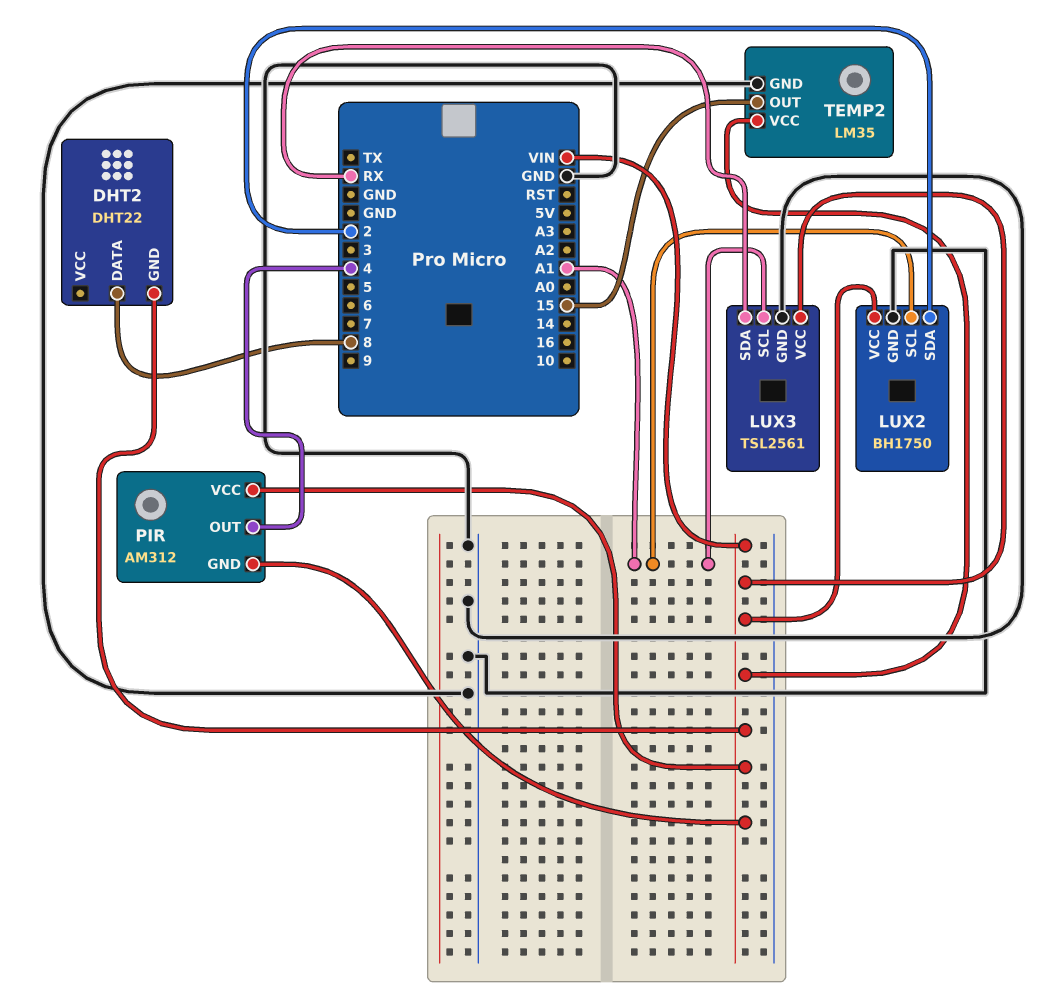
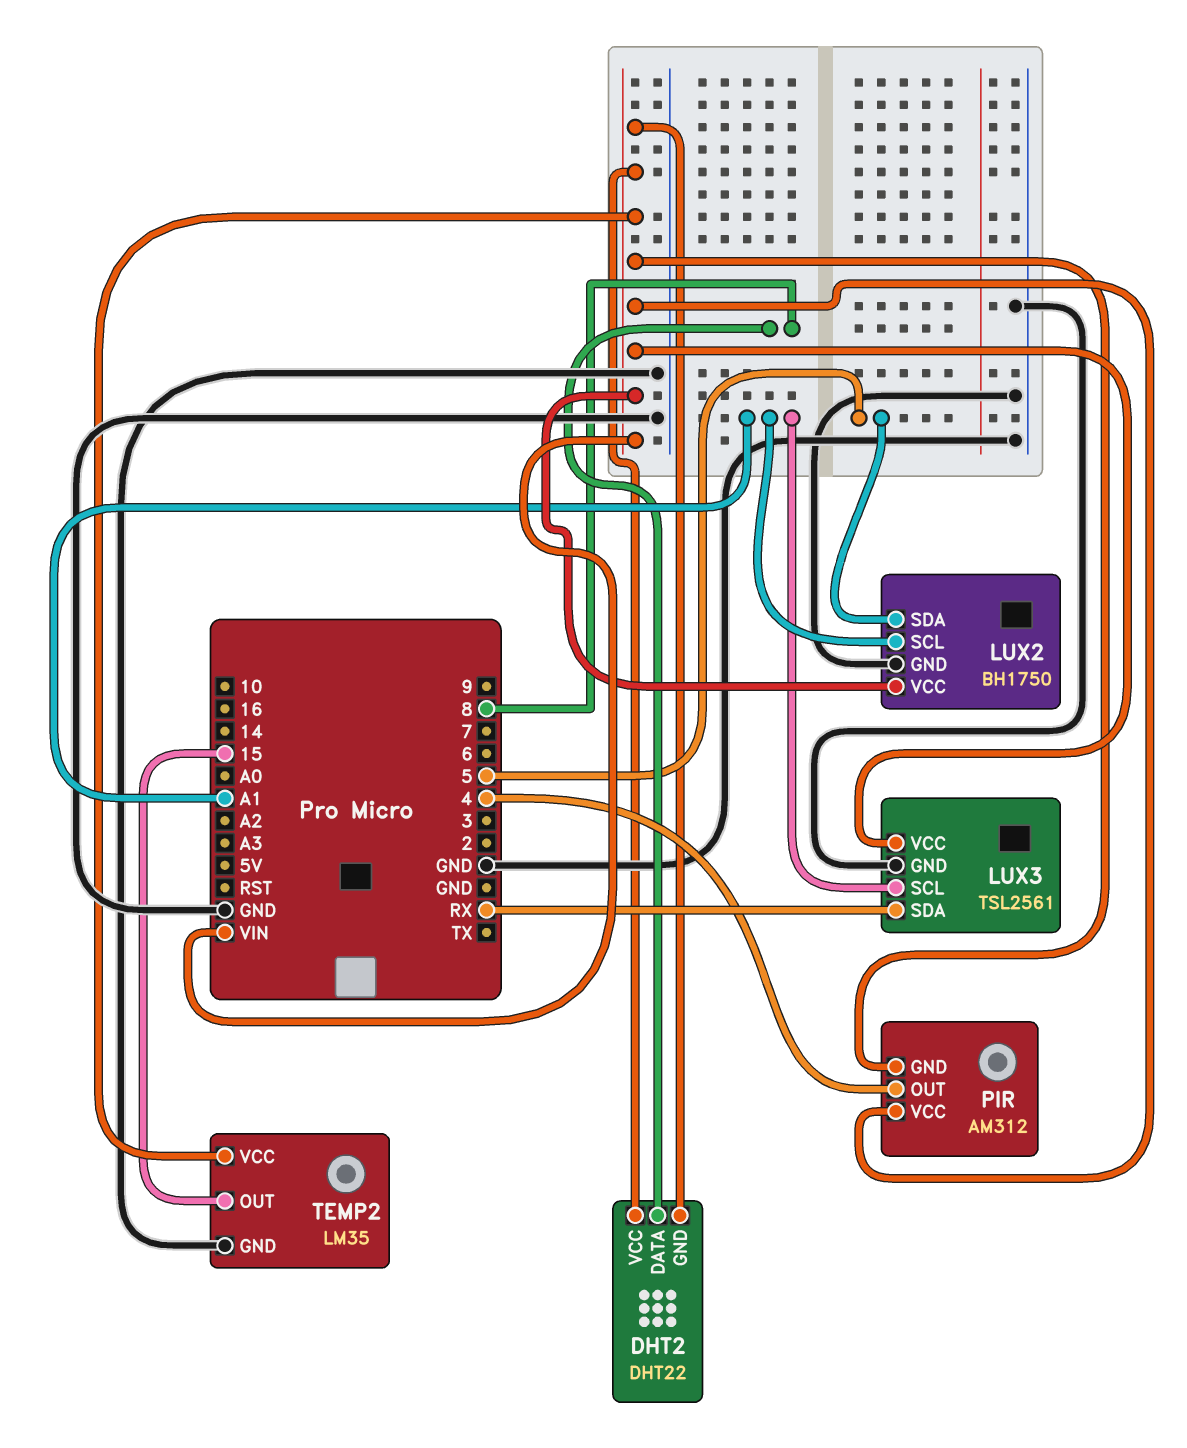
DHT2 pin VCC: none -> VIN
LUX2 pin SDA: 2 -> 5

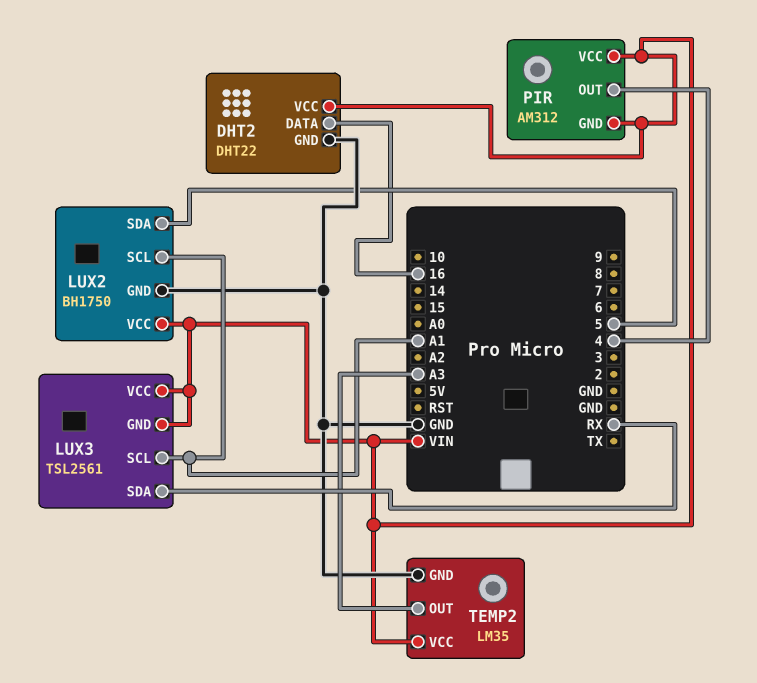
DHT2 pin DATA: 8 -> 16
DHT2 pin GND: VIN -> GND
LUX3 pin GND: GND -> VIN
TEMP2 pin OUT: 15 -> A3

